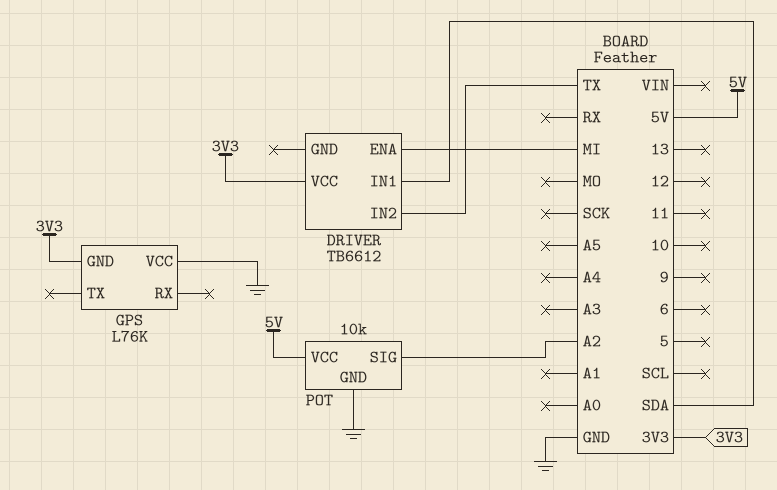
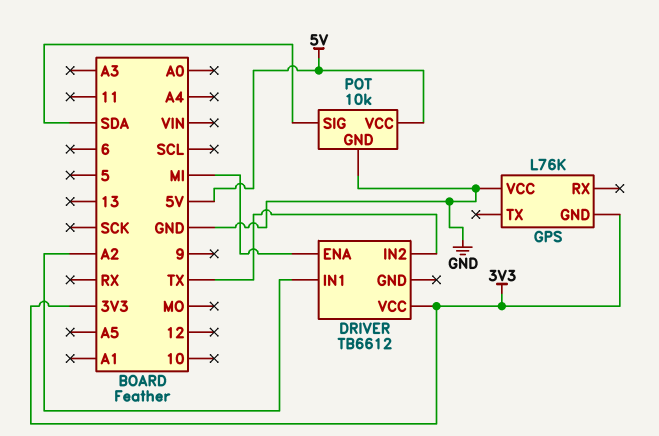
DRIVER pin IN1: SDA -> A2
POT pin SIG: A2 -> SDA

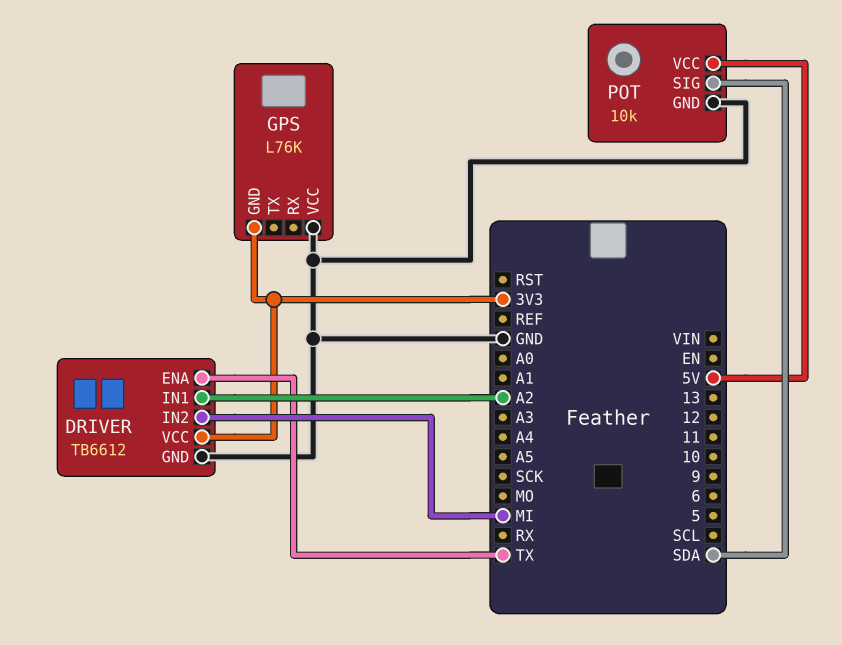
DRIVER pin ENA: MI -> TX
DRIVER pin GND: none -> GND
DRIVER pin IN2: TX -> MI

